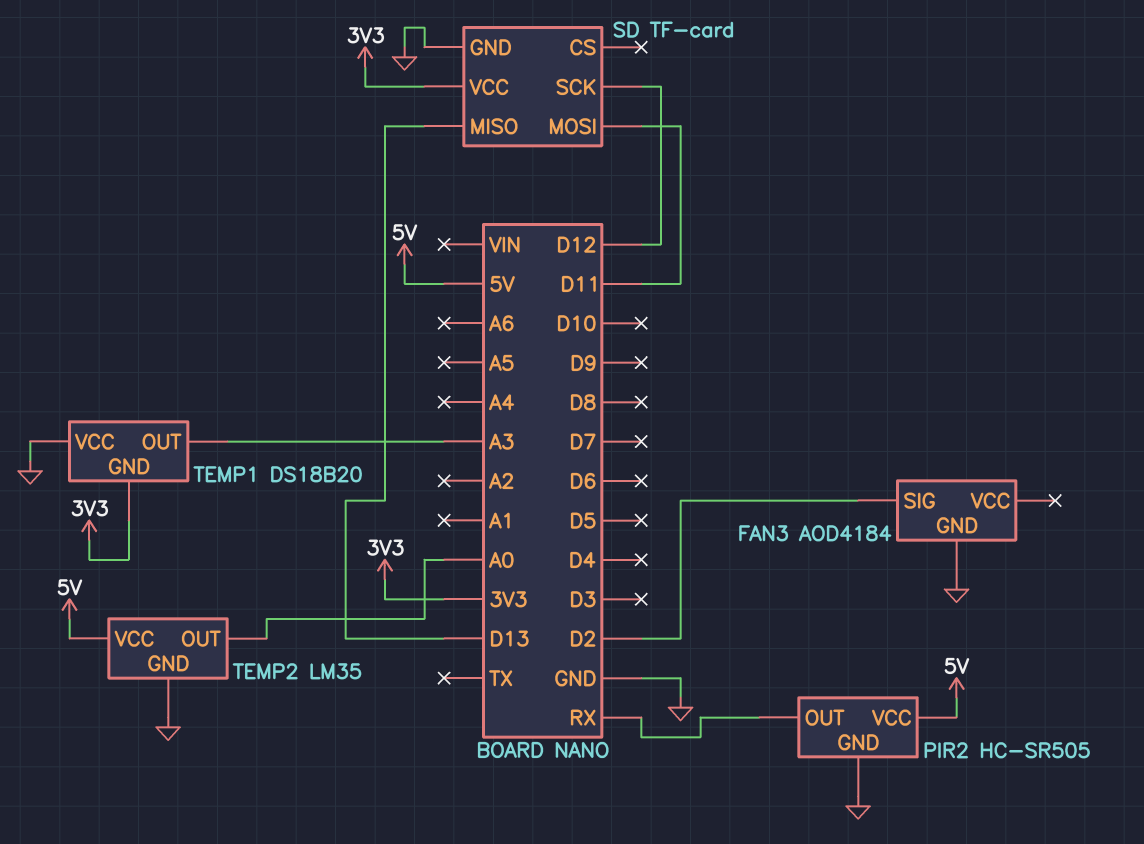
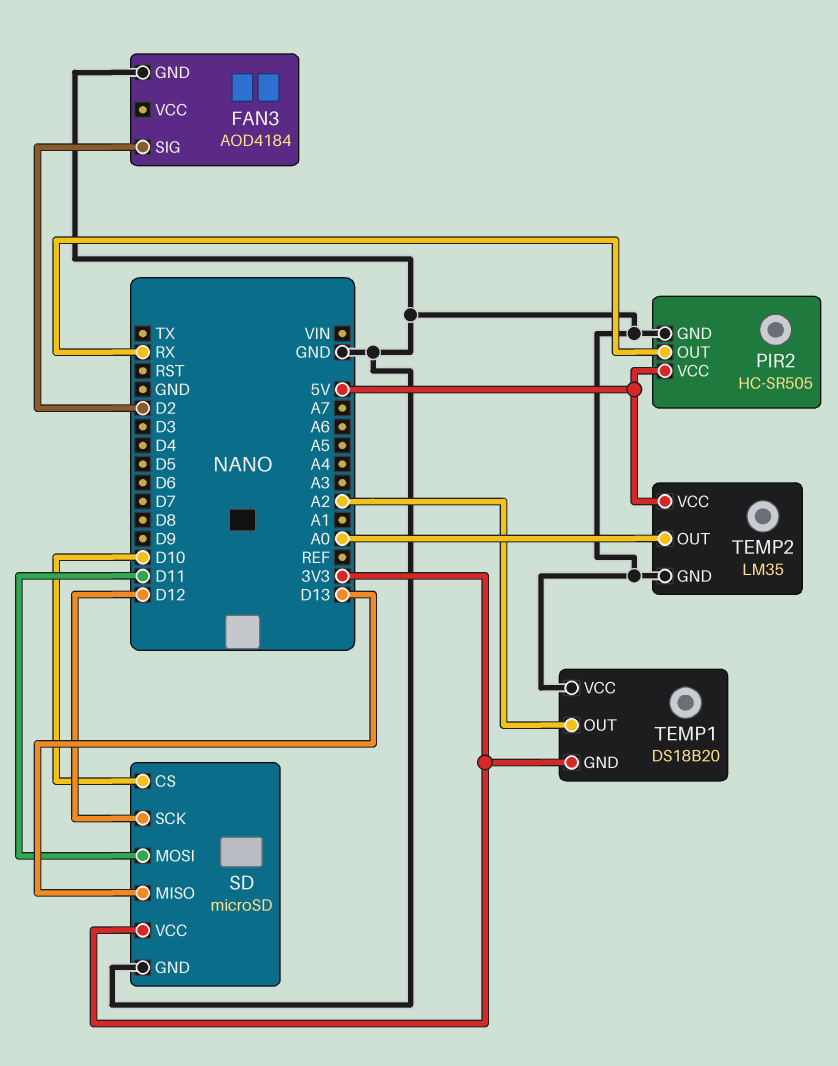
SD: TF-card -> microSD
SD pin CS: none -> D10
TEMP1 pin OUT: A3 -> A2

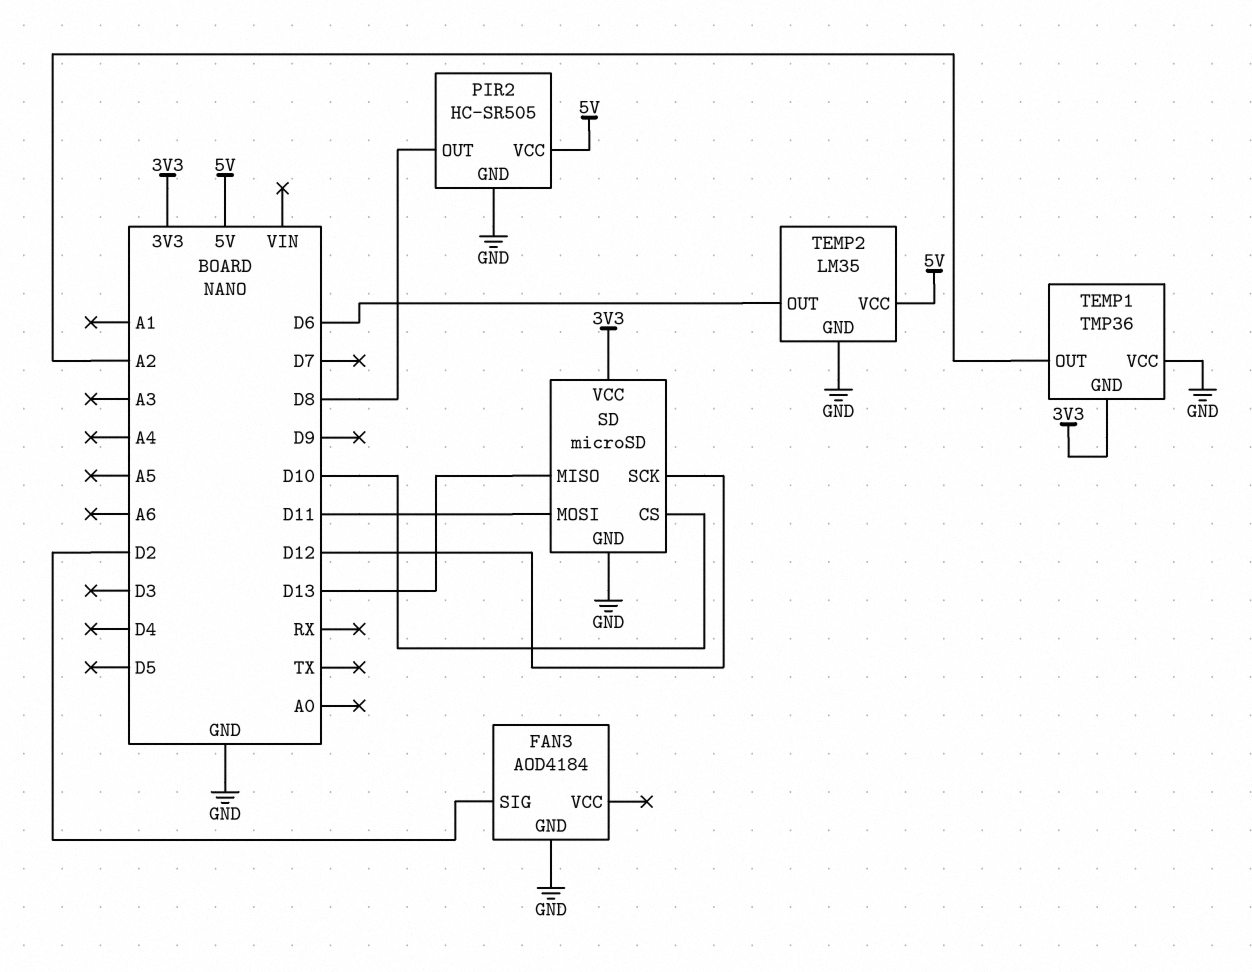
PIR2 pin OUT: RX -> D8
TEMP1: DS18B20 -> TMP36
TEMP2 pin OUT: A0 -> D6

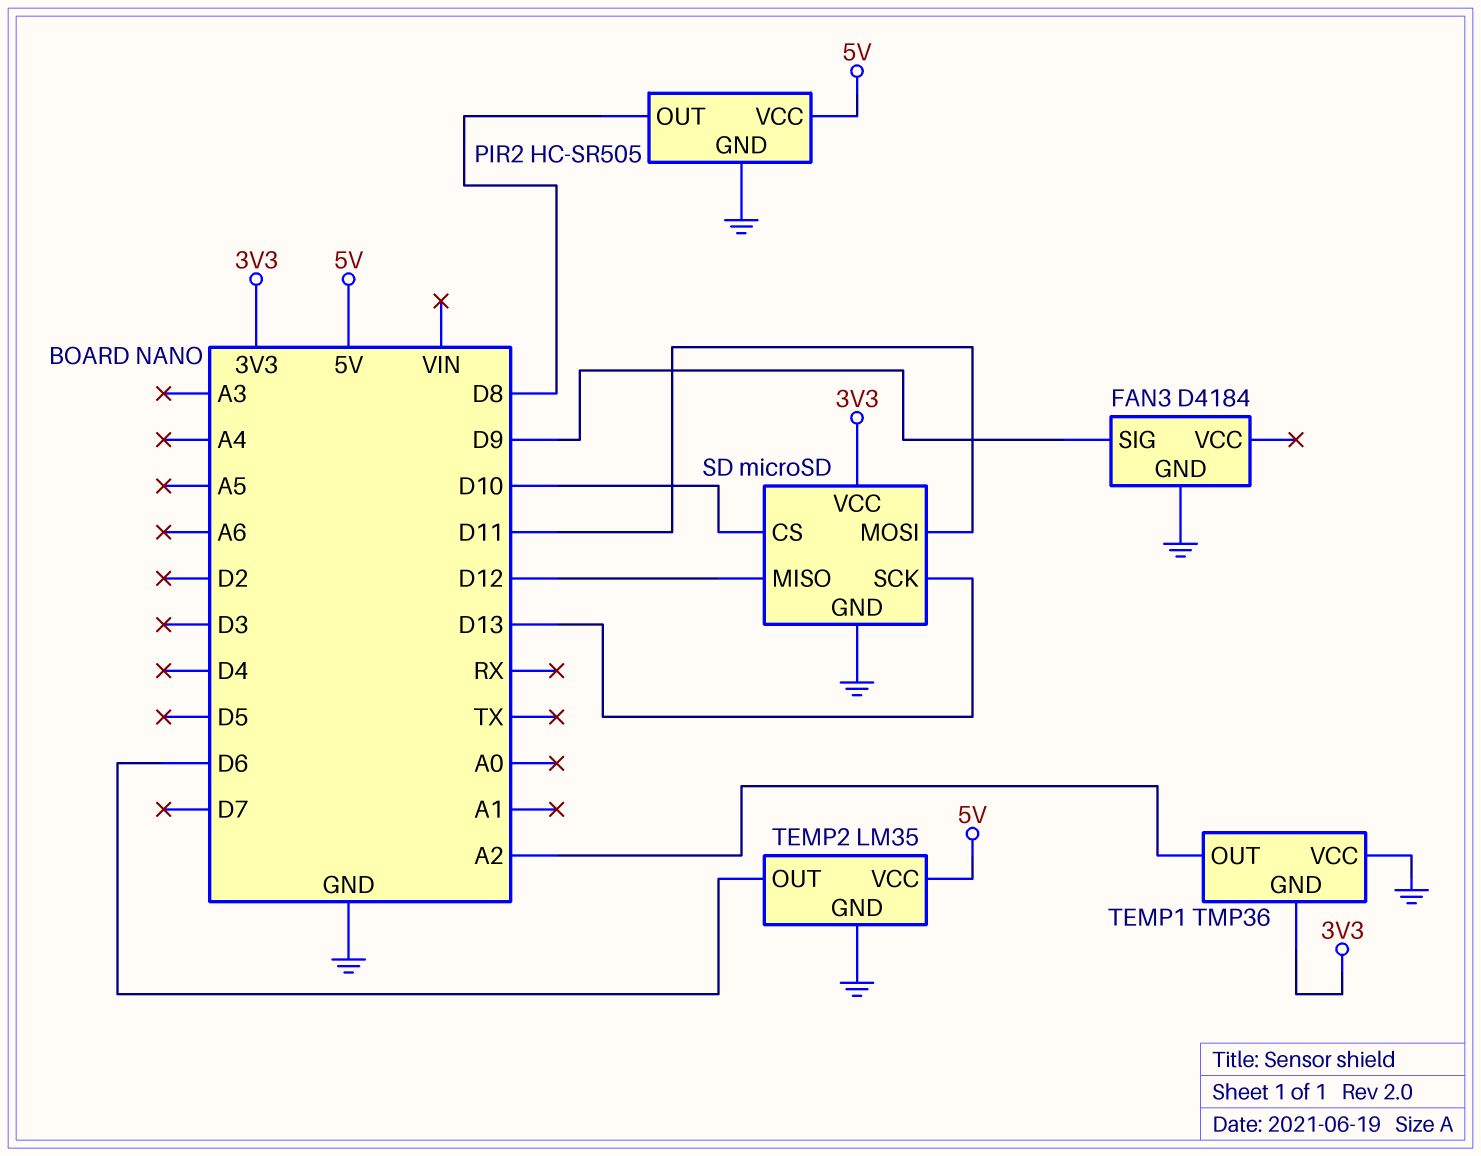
FAN3: AOD4184 -> D4184
FAN3 pin SIG: D2 -> D9
SD pin MISO: D13 -> D12
SD pin SCK: D12 -> D13

